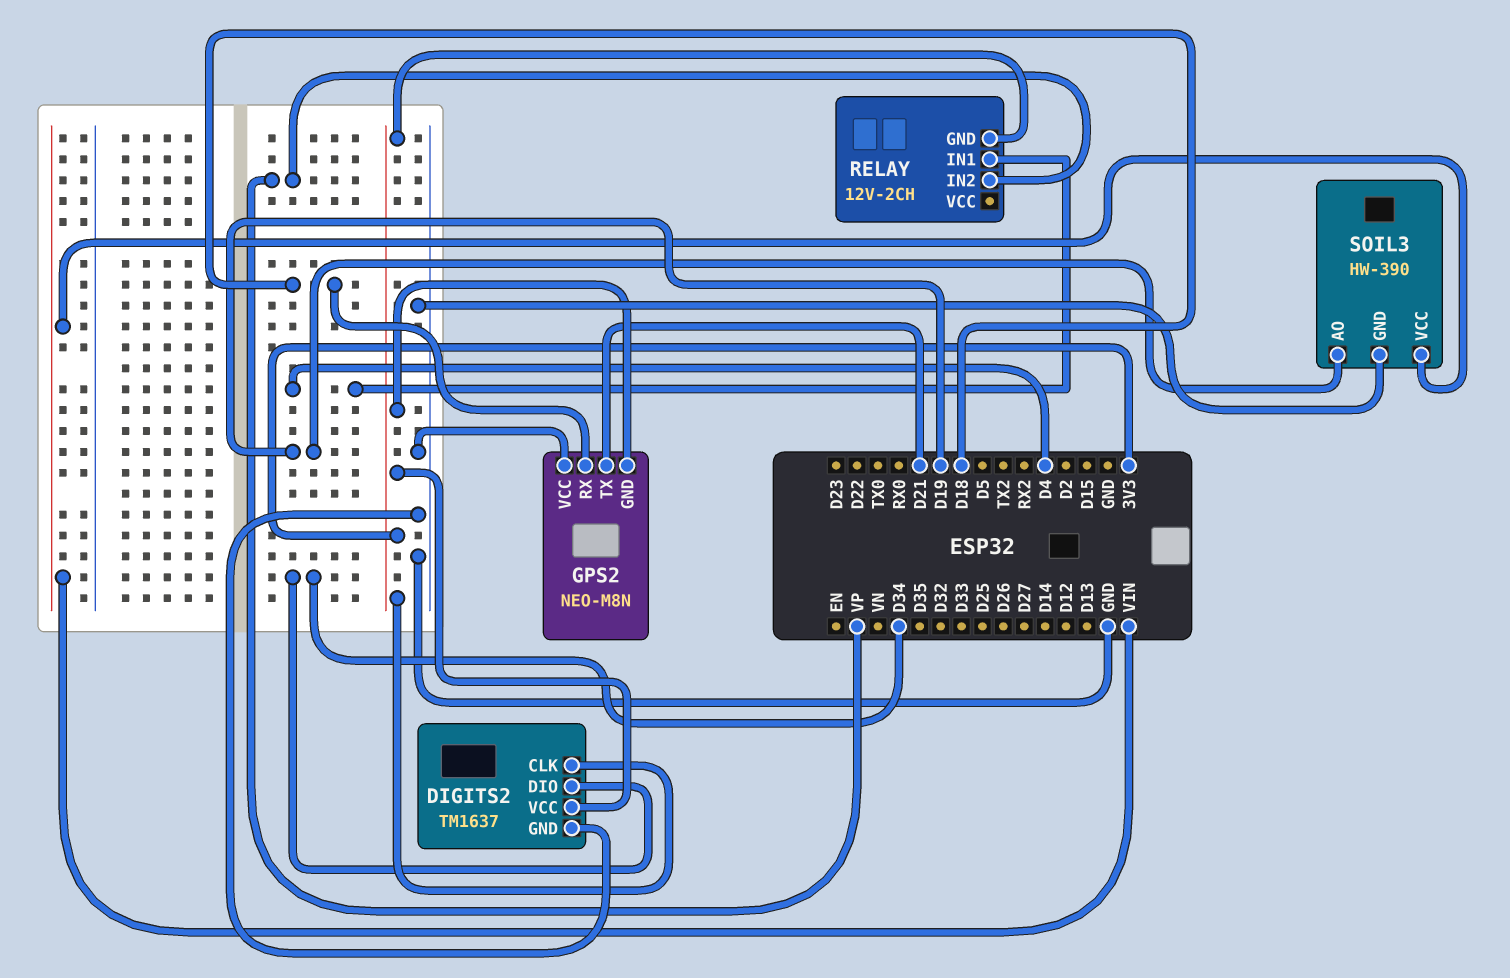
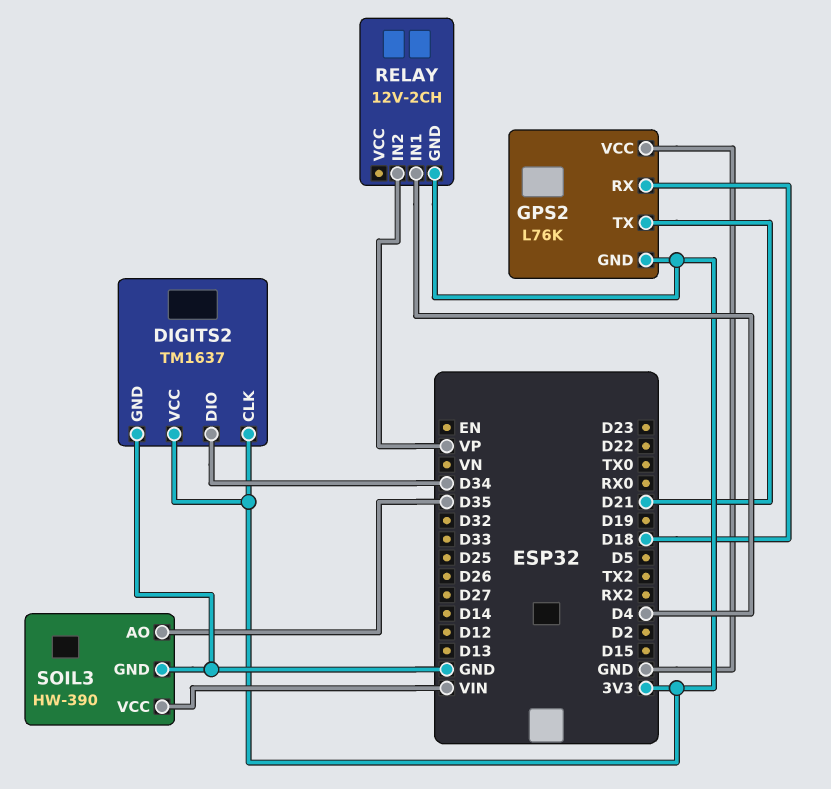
GPS2: NEO-M8N -> L76K
SOIL3 pin AO: D19 -> D35

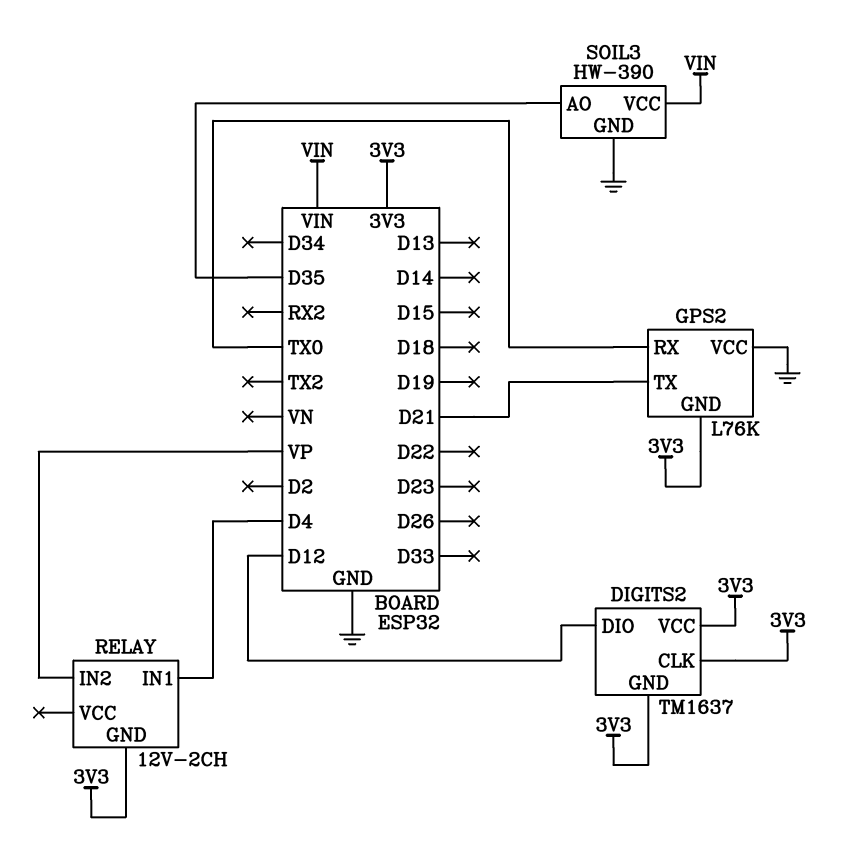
DIGITS2 pin DIO: D34 -> D12
DIGITS2 pin GND: GND -> 3V3
GPS2 pin RX: D18 -> TX0

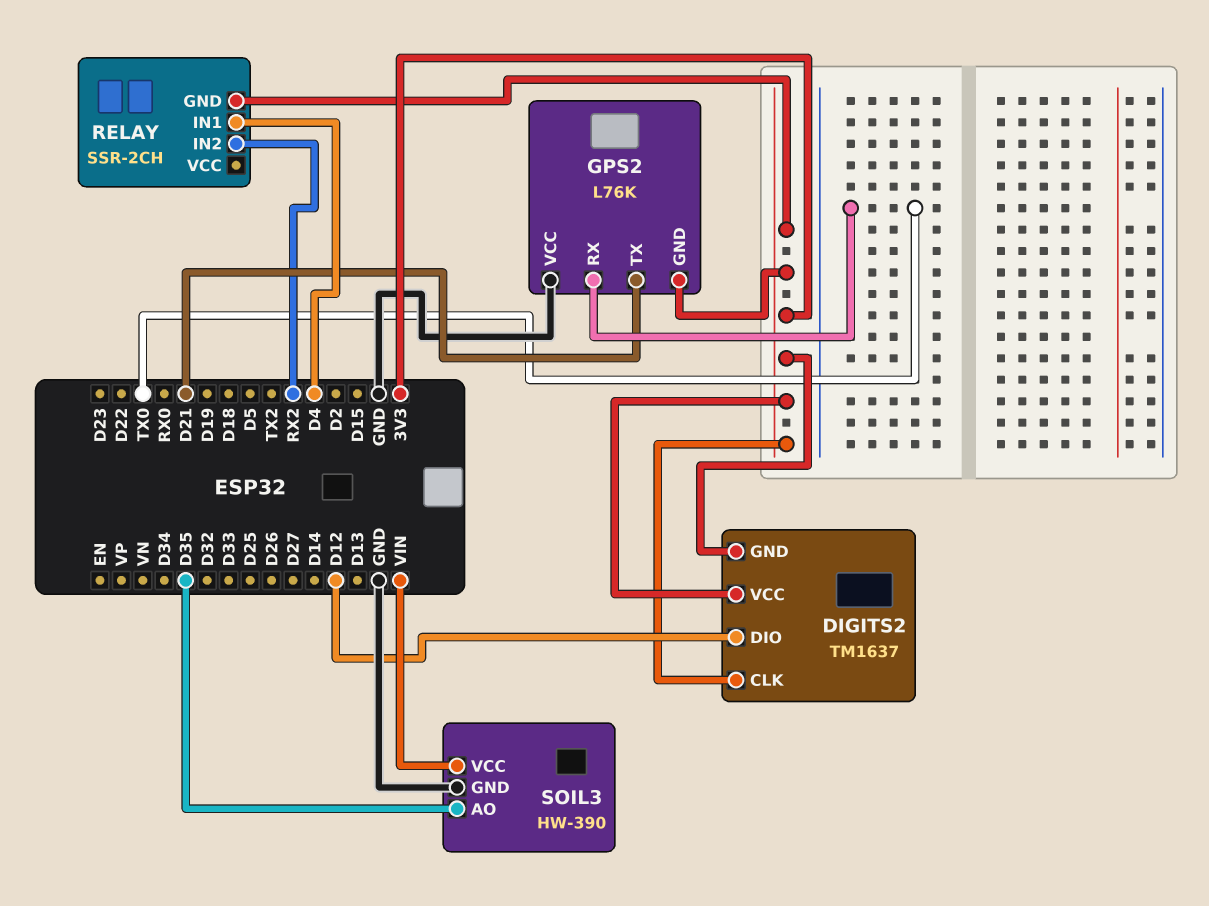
RELAY: 12V-2CH -> SSR-2CH
RELAY pin IN2: VP -> RX2

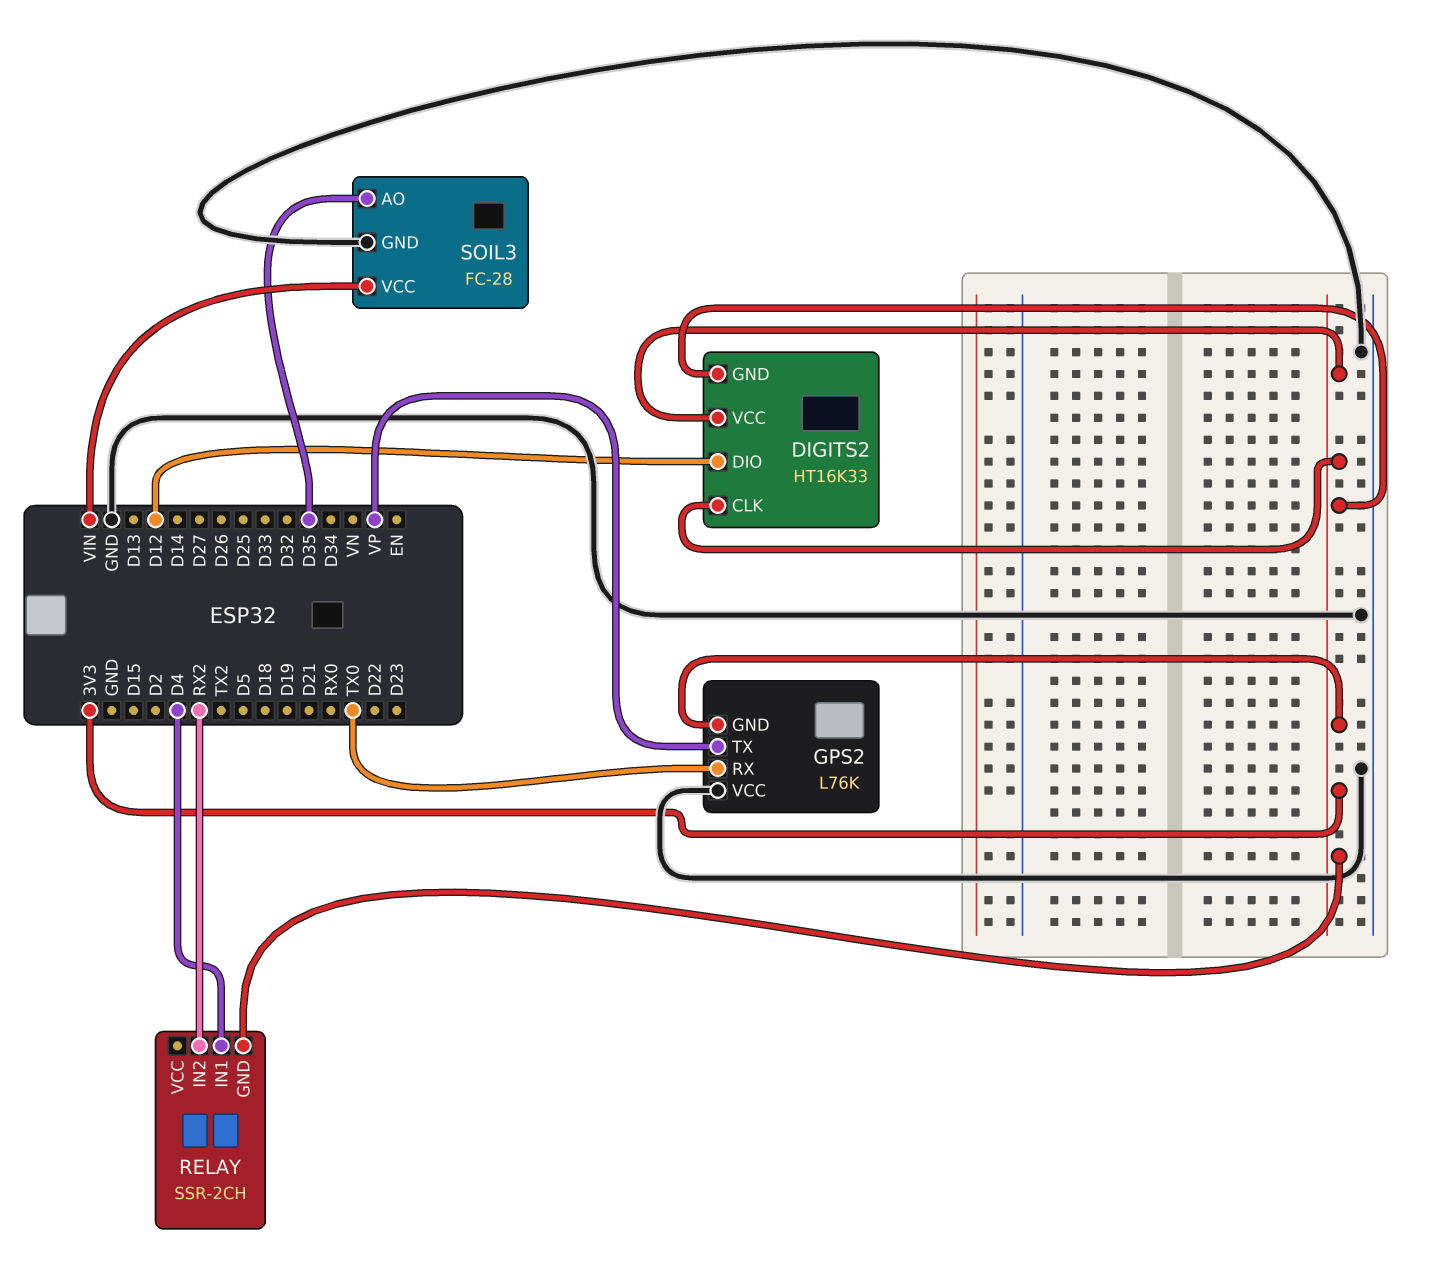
DIGITS2: TM1637 -> HT16K33
GPS2 pin TX: D21 -> VP
SOIL3: HW-390 -> FC-28

